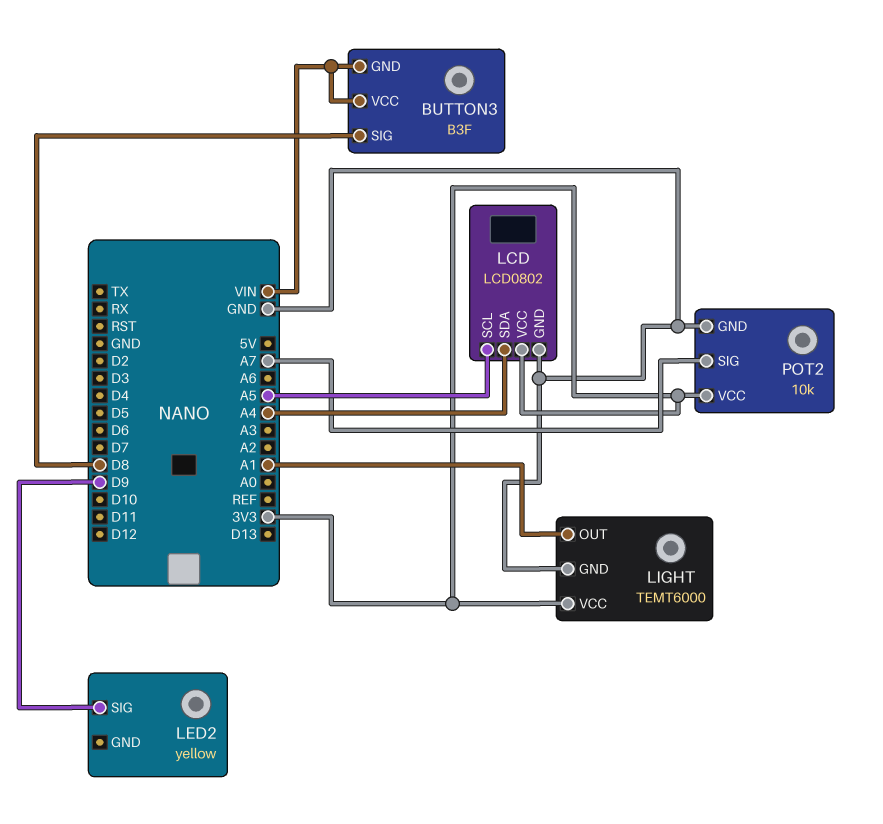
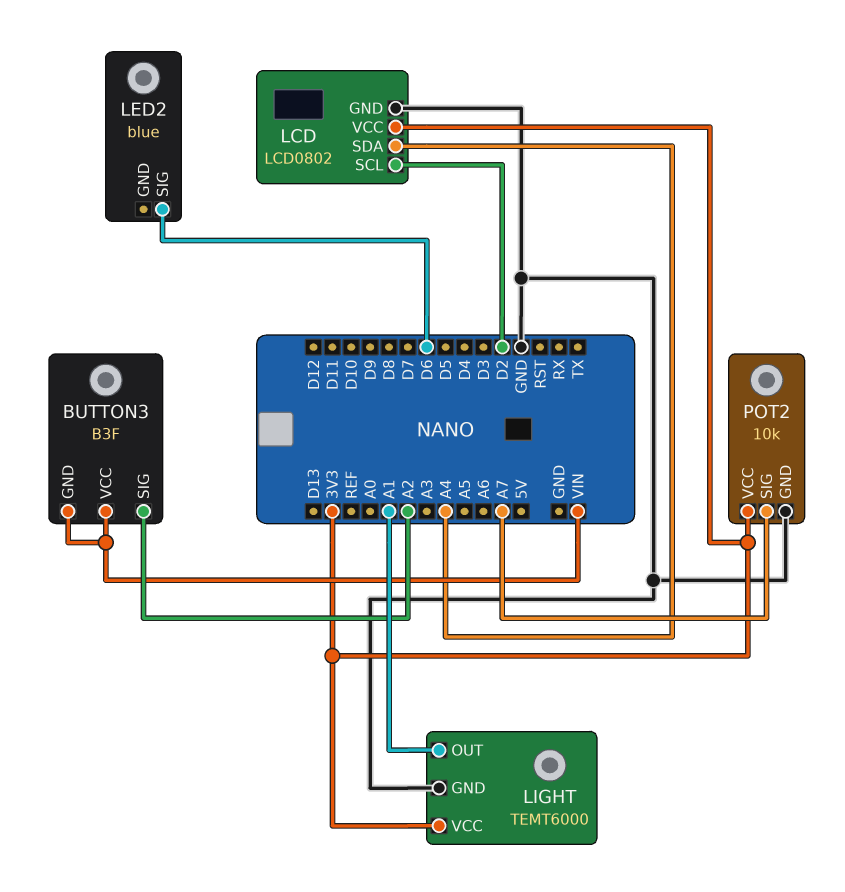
BUTTON3 pin SIG: D8 -> A2
LCD pin SCL: A5 -> D2
LED2: yellow -> blue
LED2 pin SIG: D9 -> D6

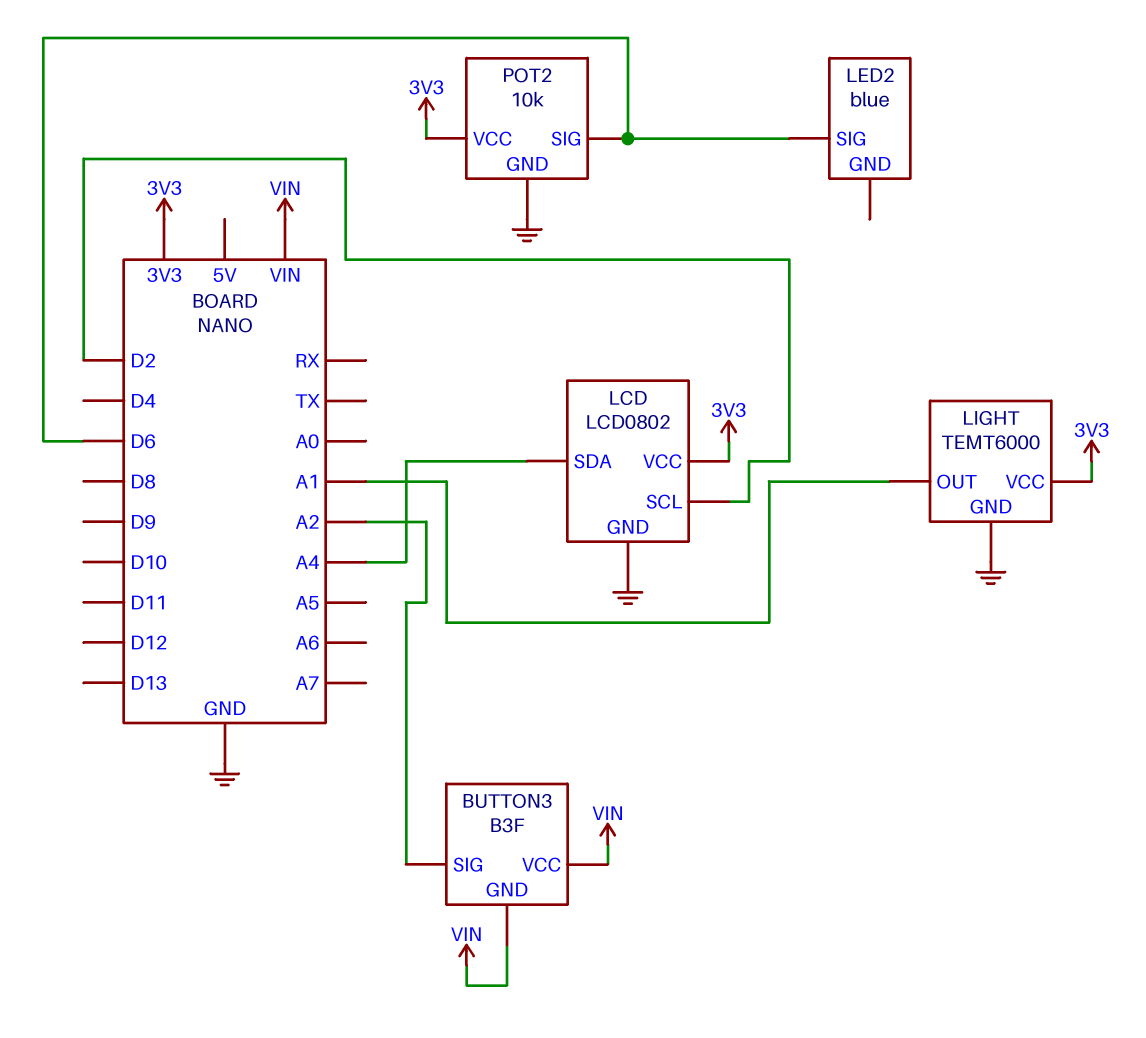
POT2 pin SIG: A7 -> D6

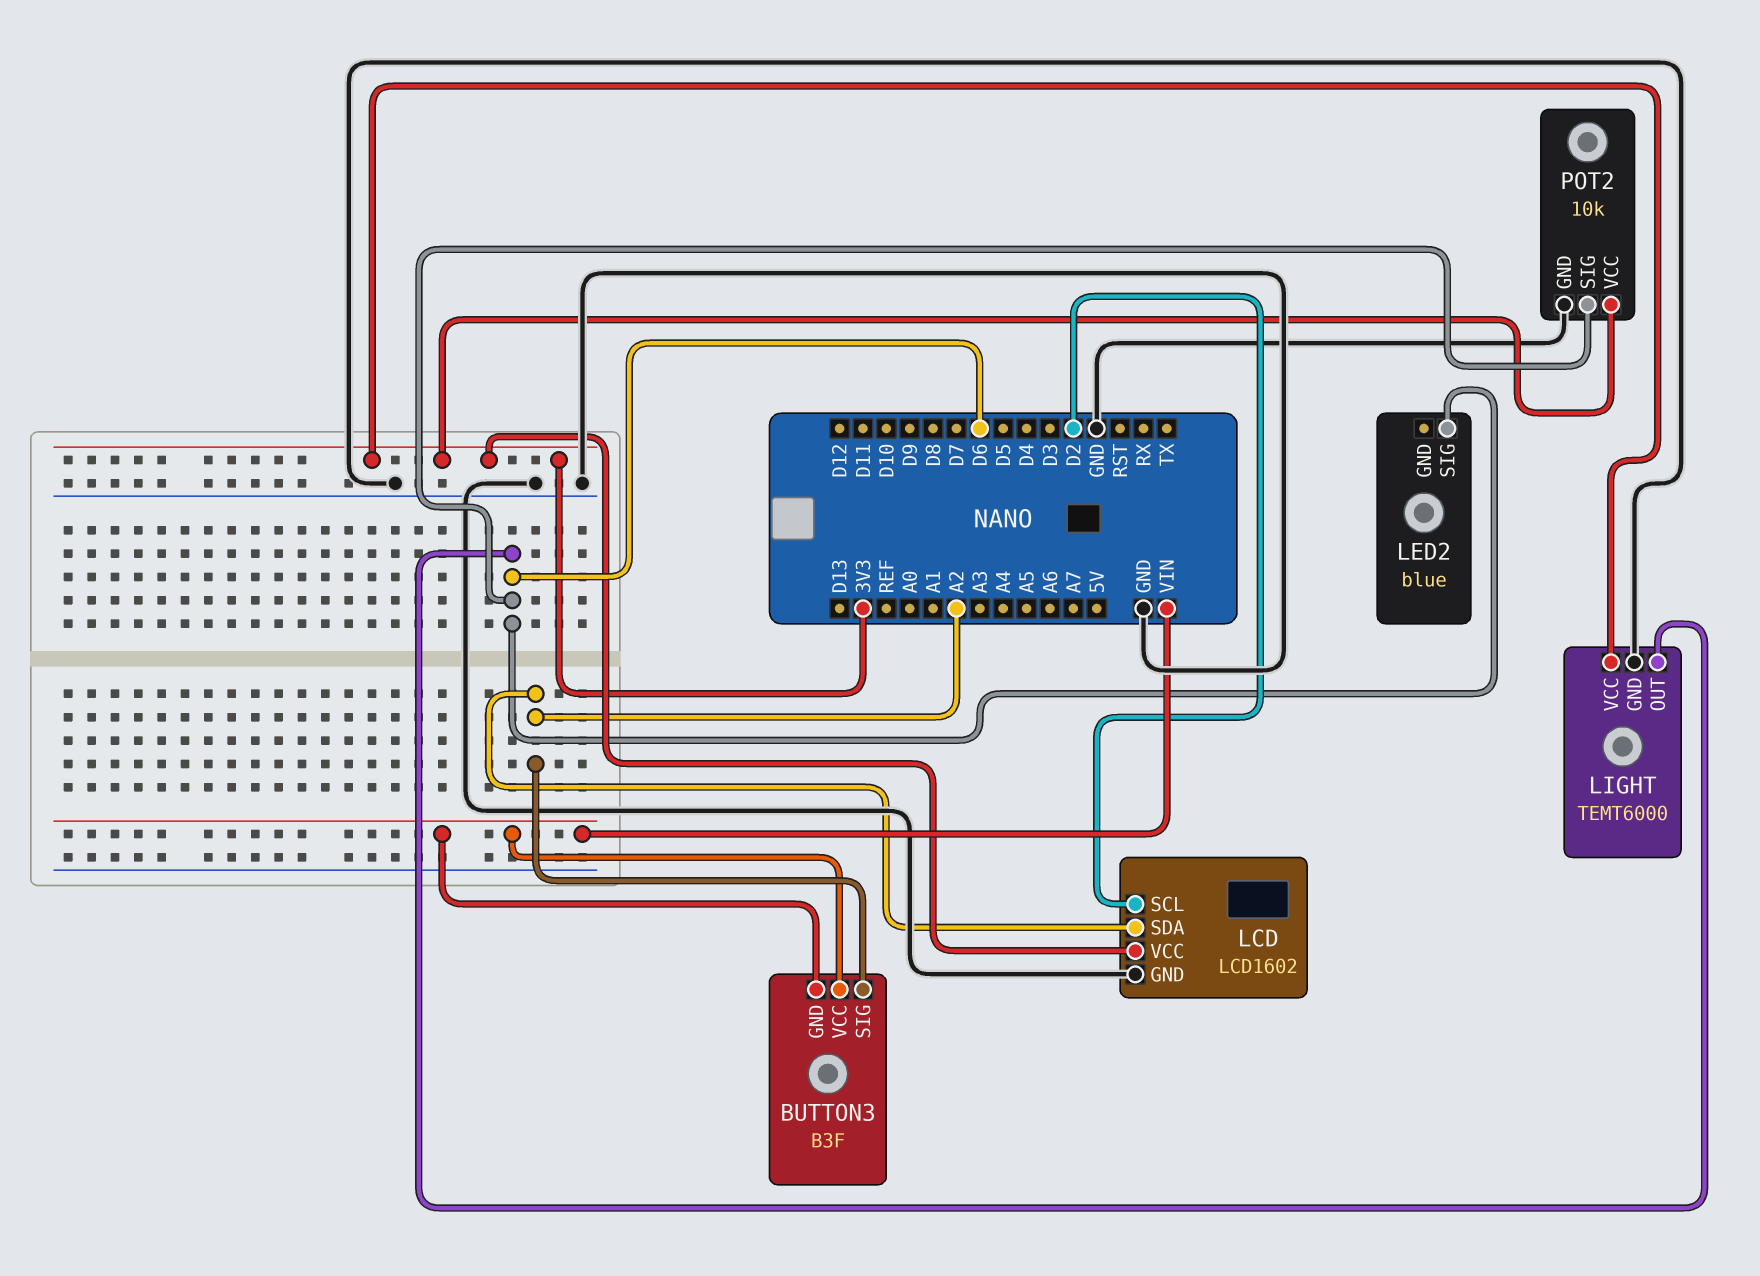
LCD: LCD0802 -> LCD1602
LCD pin SDA: A4 -> A2
LIGHT pin OUT: A1 -> D6

